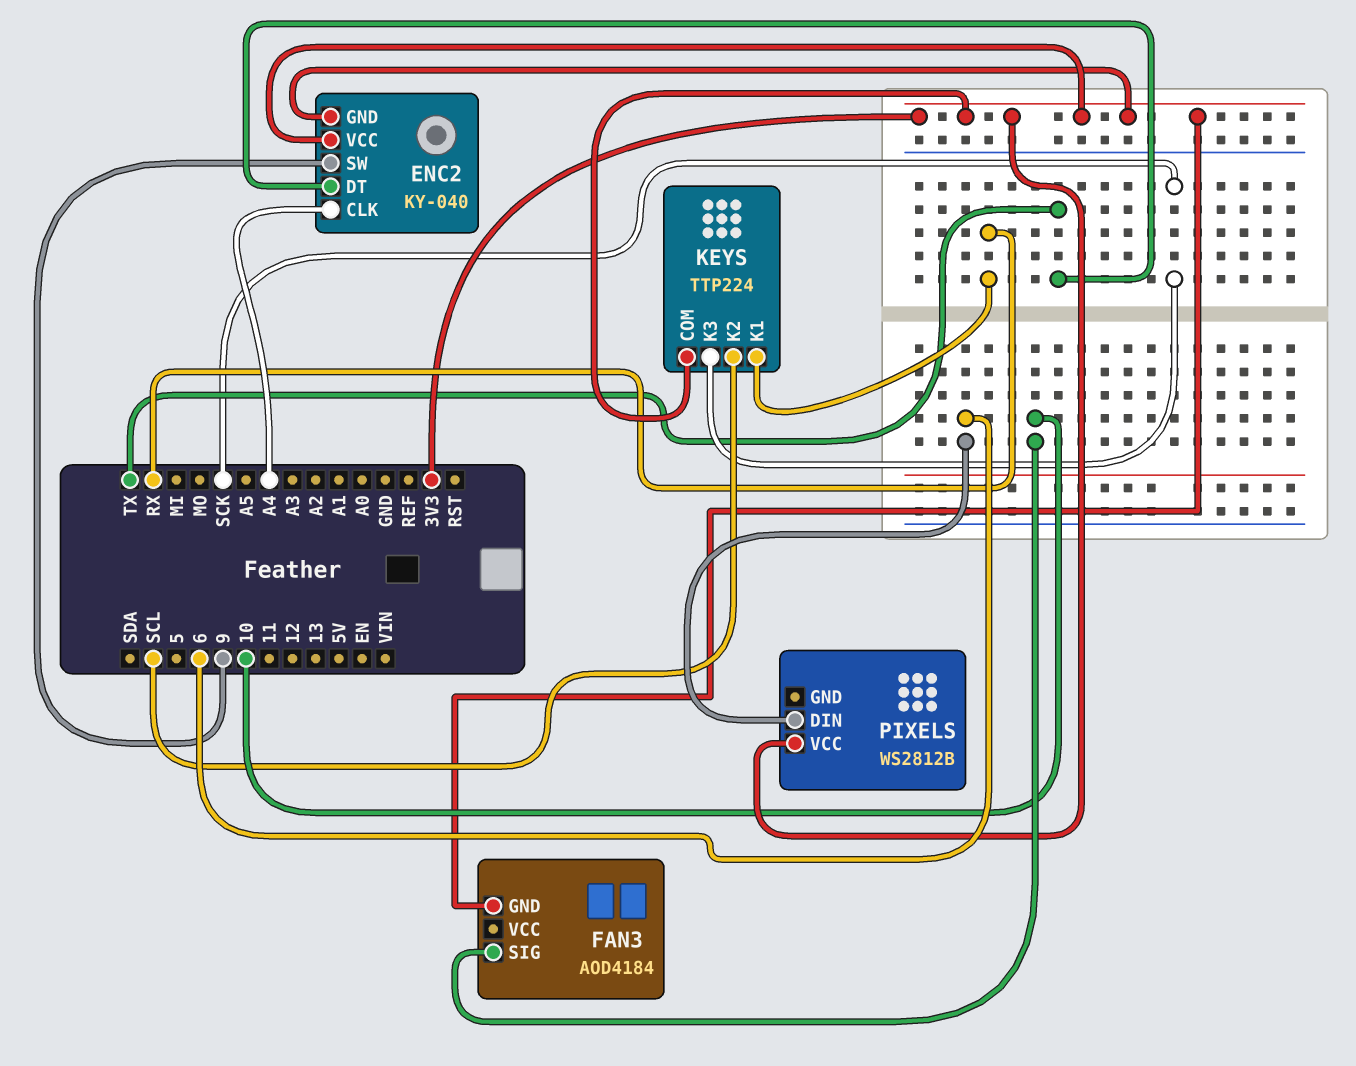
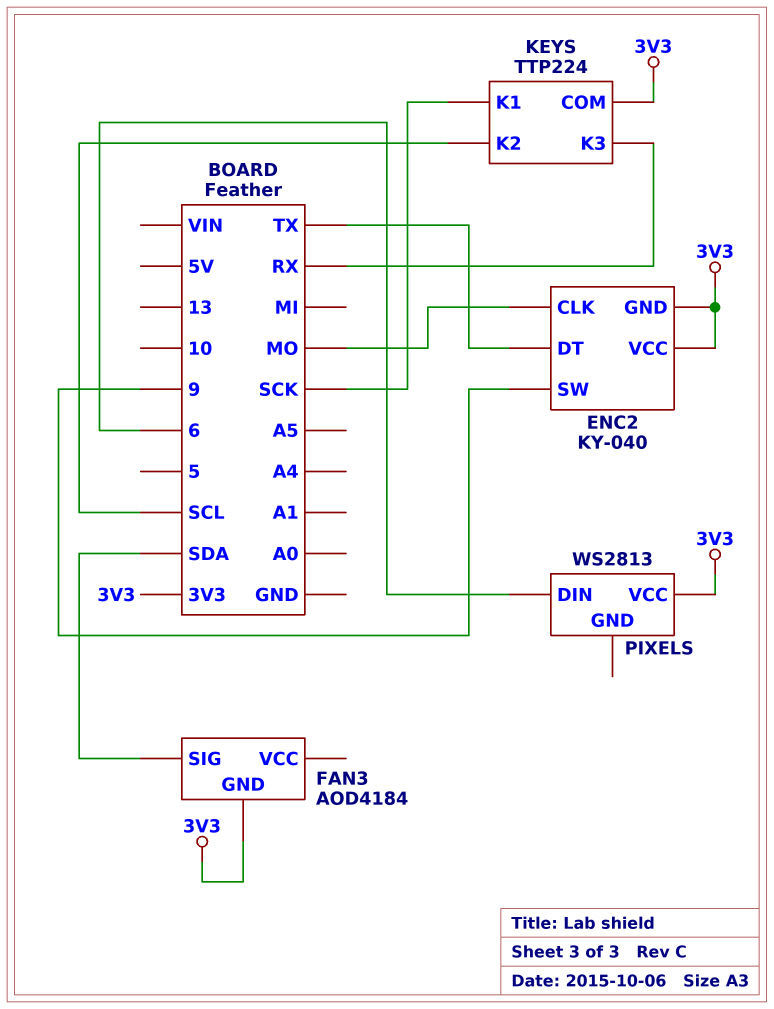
ENC2 pin CLK: A4 -> MO
FAN3 pin SIG: 10 -> SDA
KEYS pin K1: RX -> SCK
KEYS pin K3: SCK -> RX
PIXELS: WS2812B -> WS2813

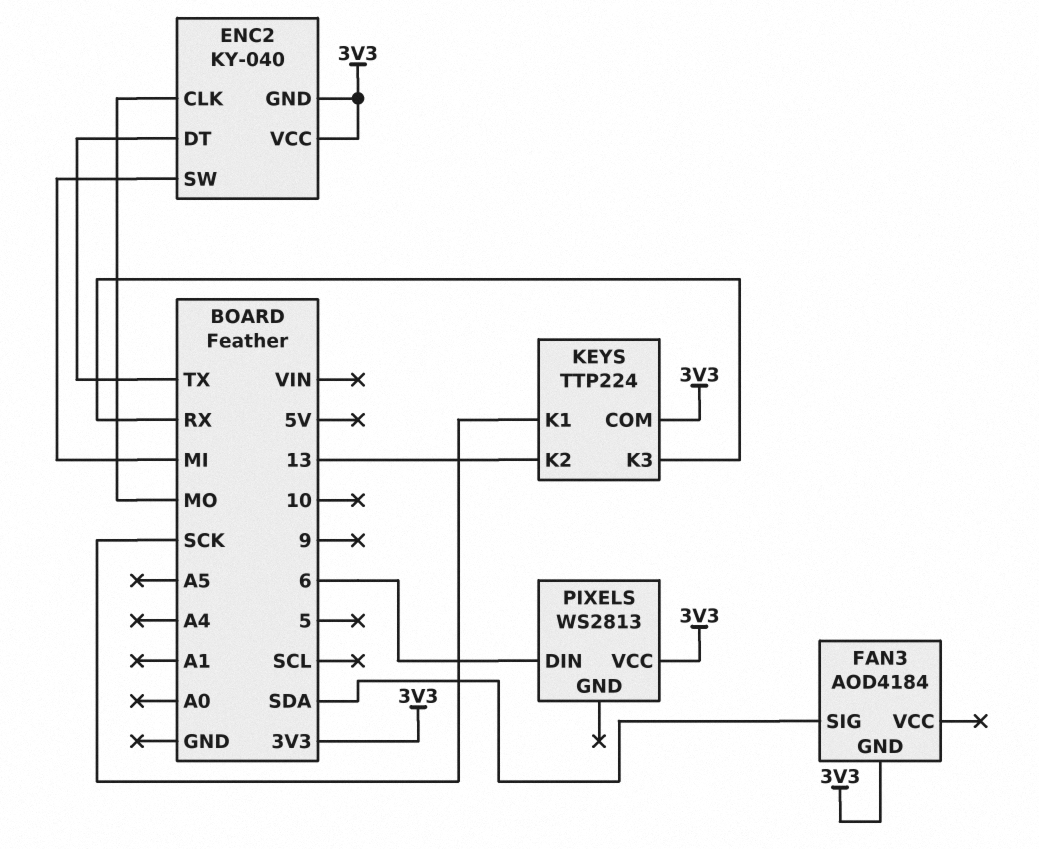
ENC2 pin SW: 9 -> MI
KEYS pin K2: SCL -> 13

